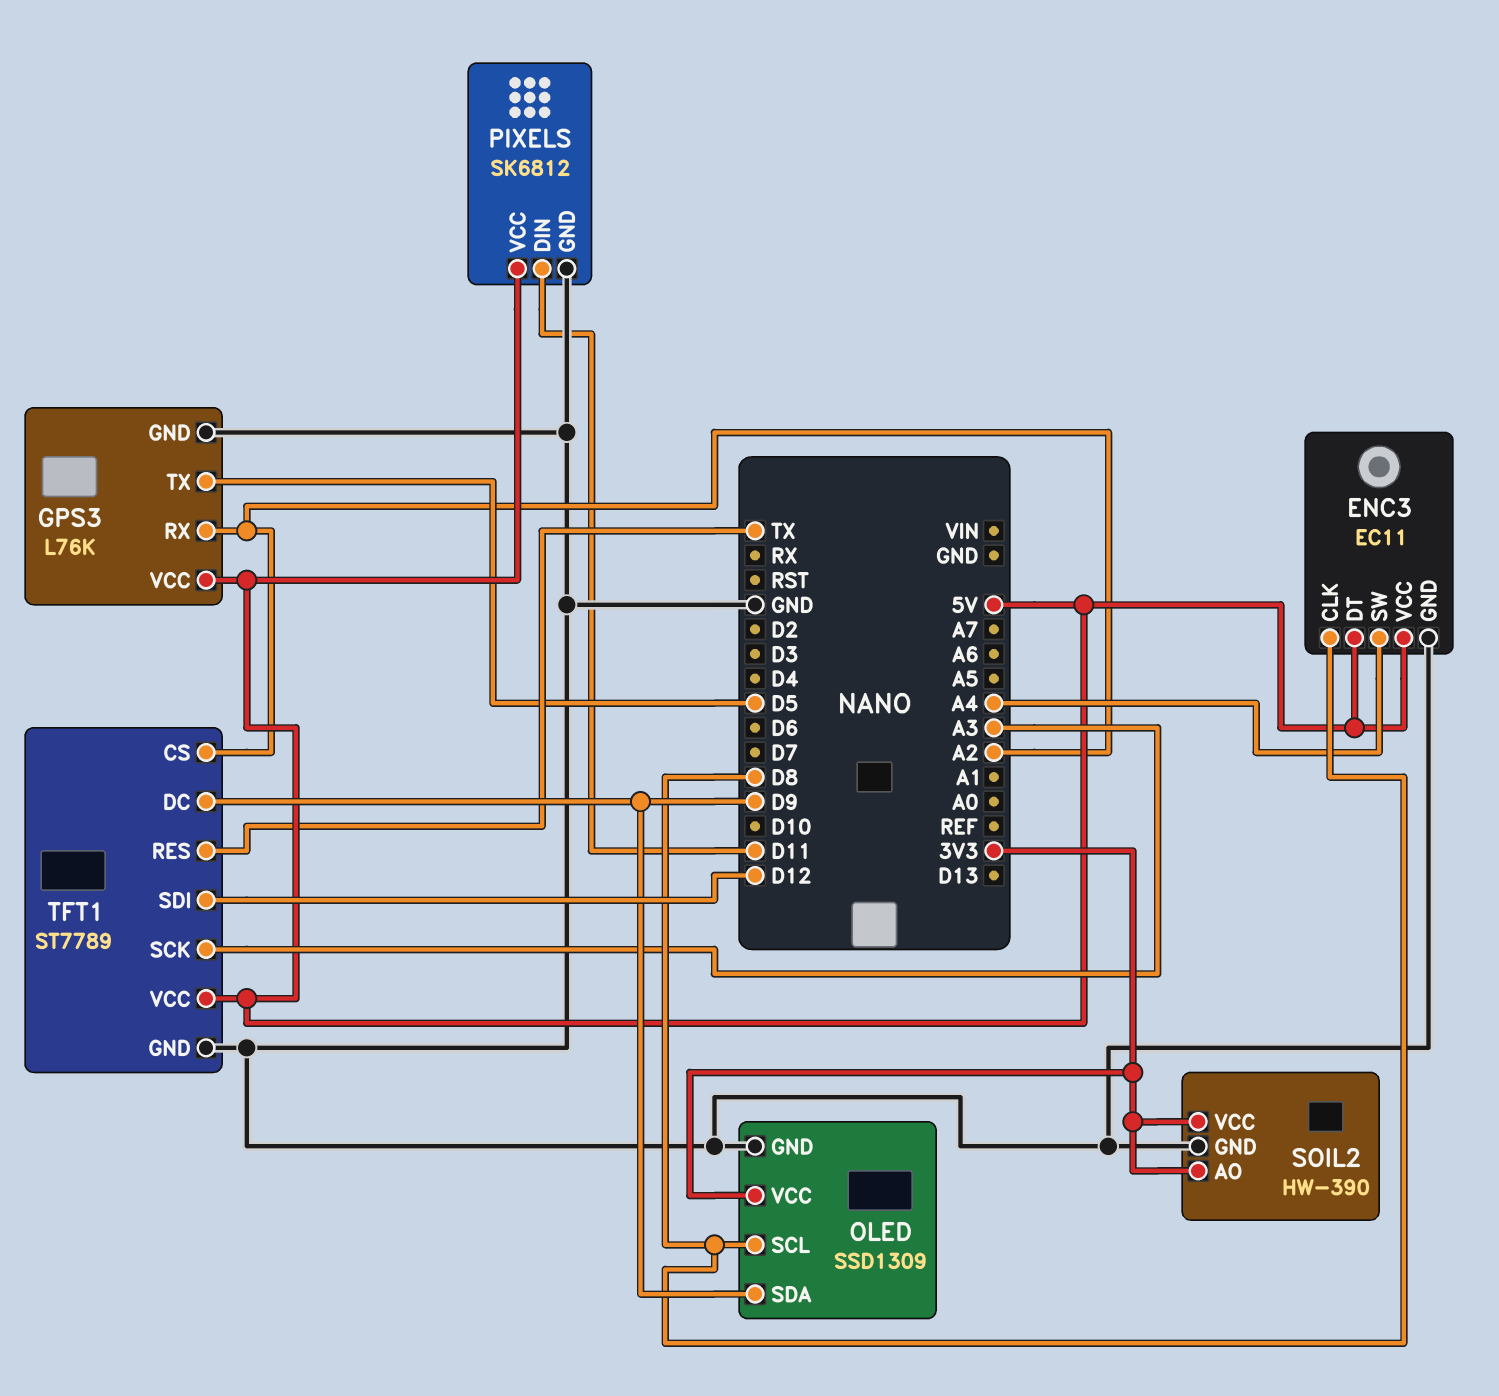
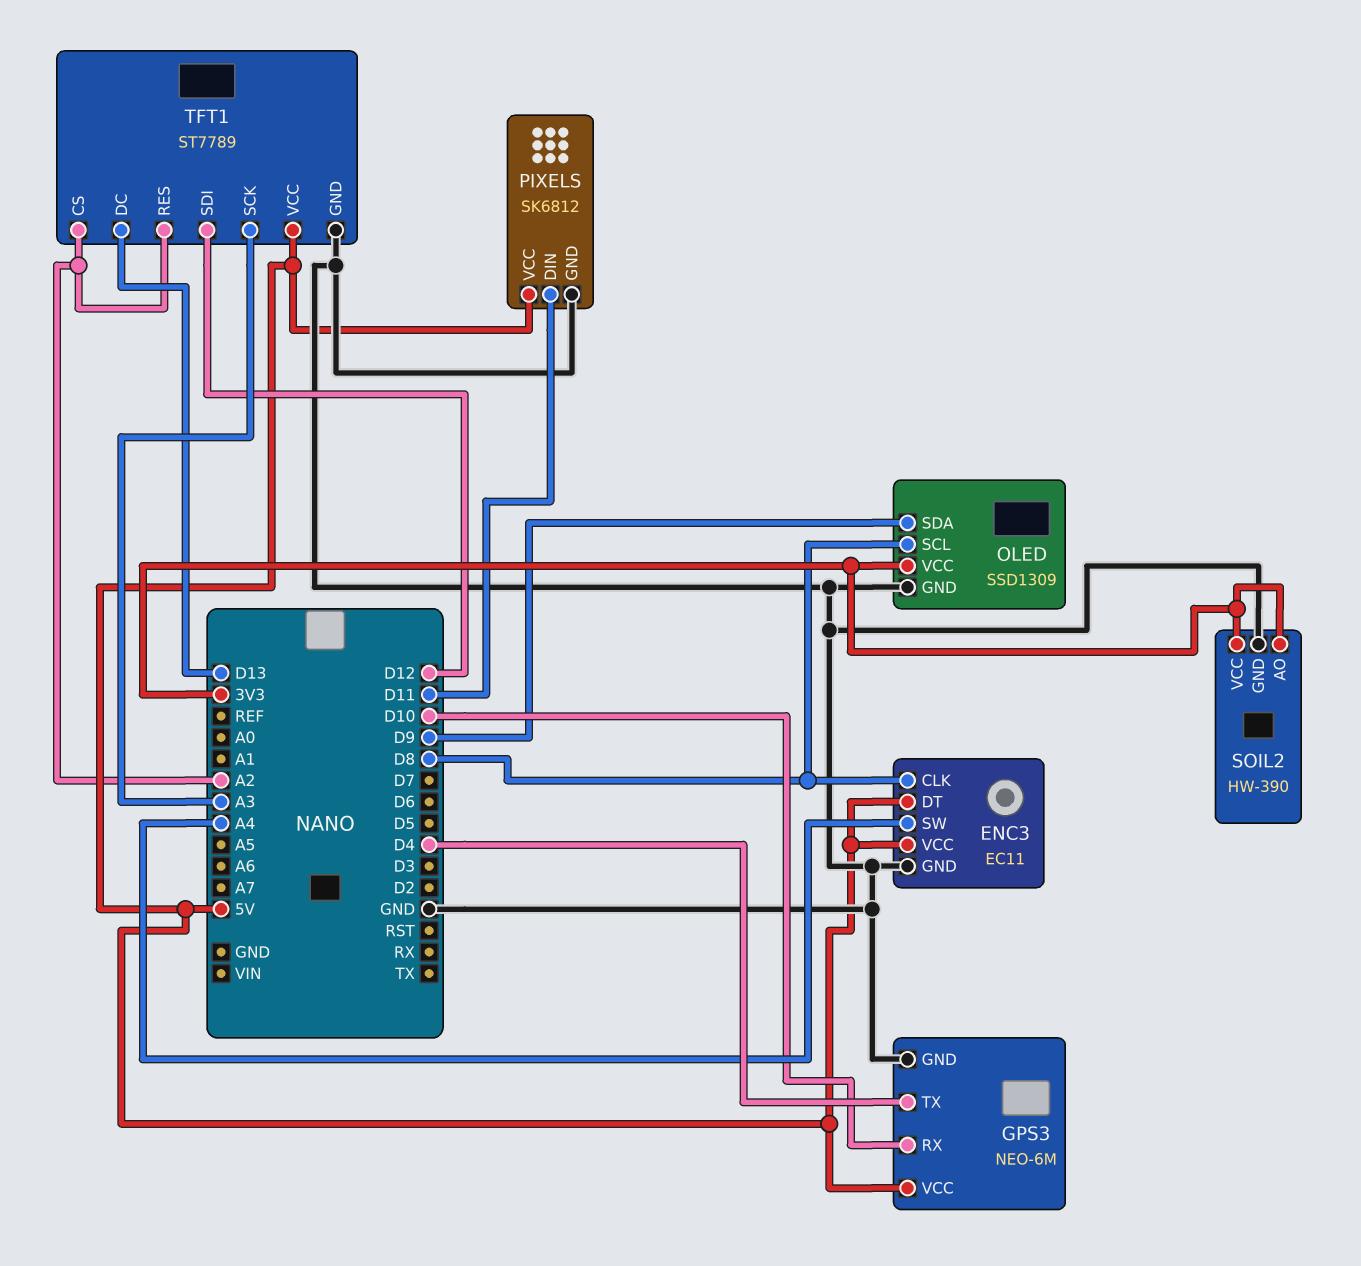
GPS3: L76K -> NEO-6M
GPS3 pin RX: A2 -> D10
GPS3 pin TX: D5 -> D4
TFT1 pin DC: D9 -> D13
TFT1 pin RES: TX -> A2

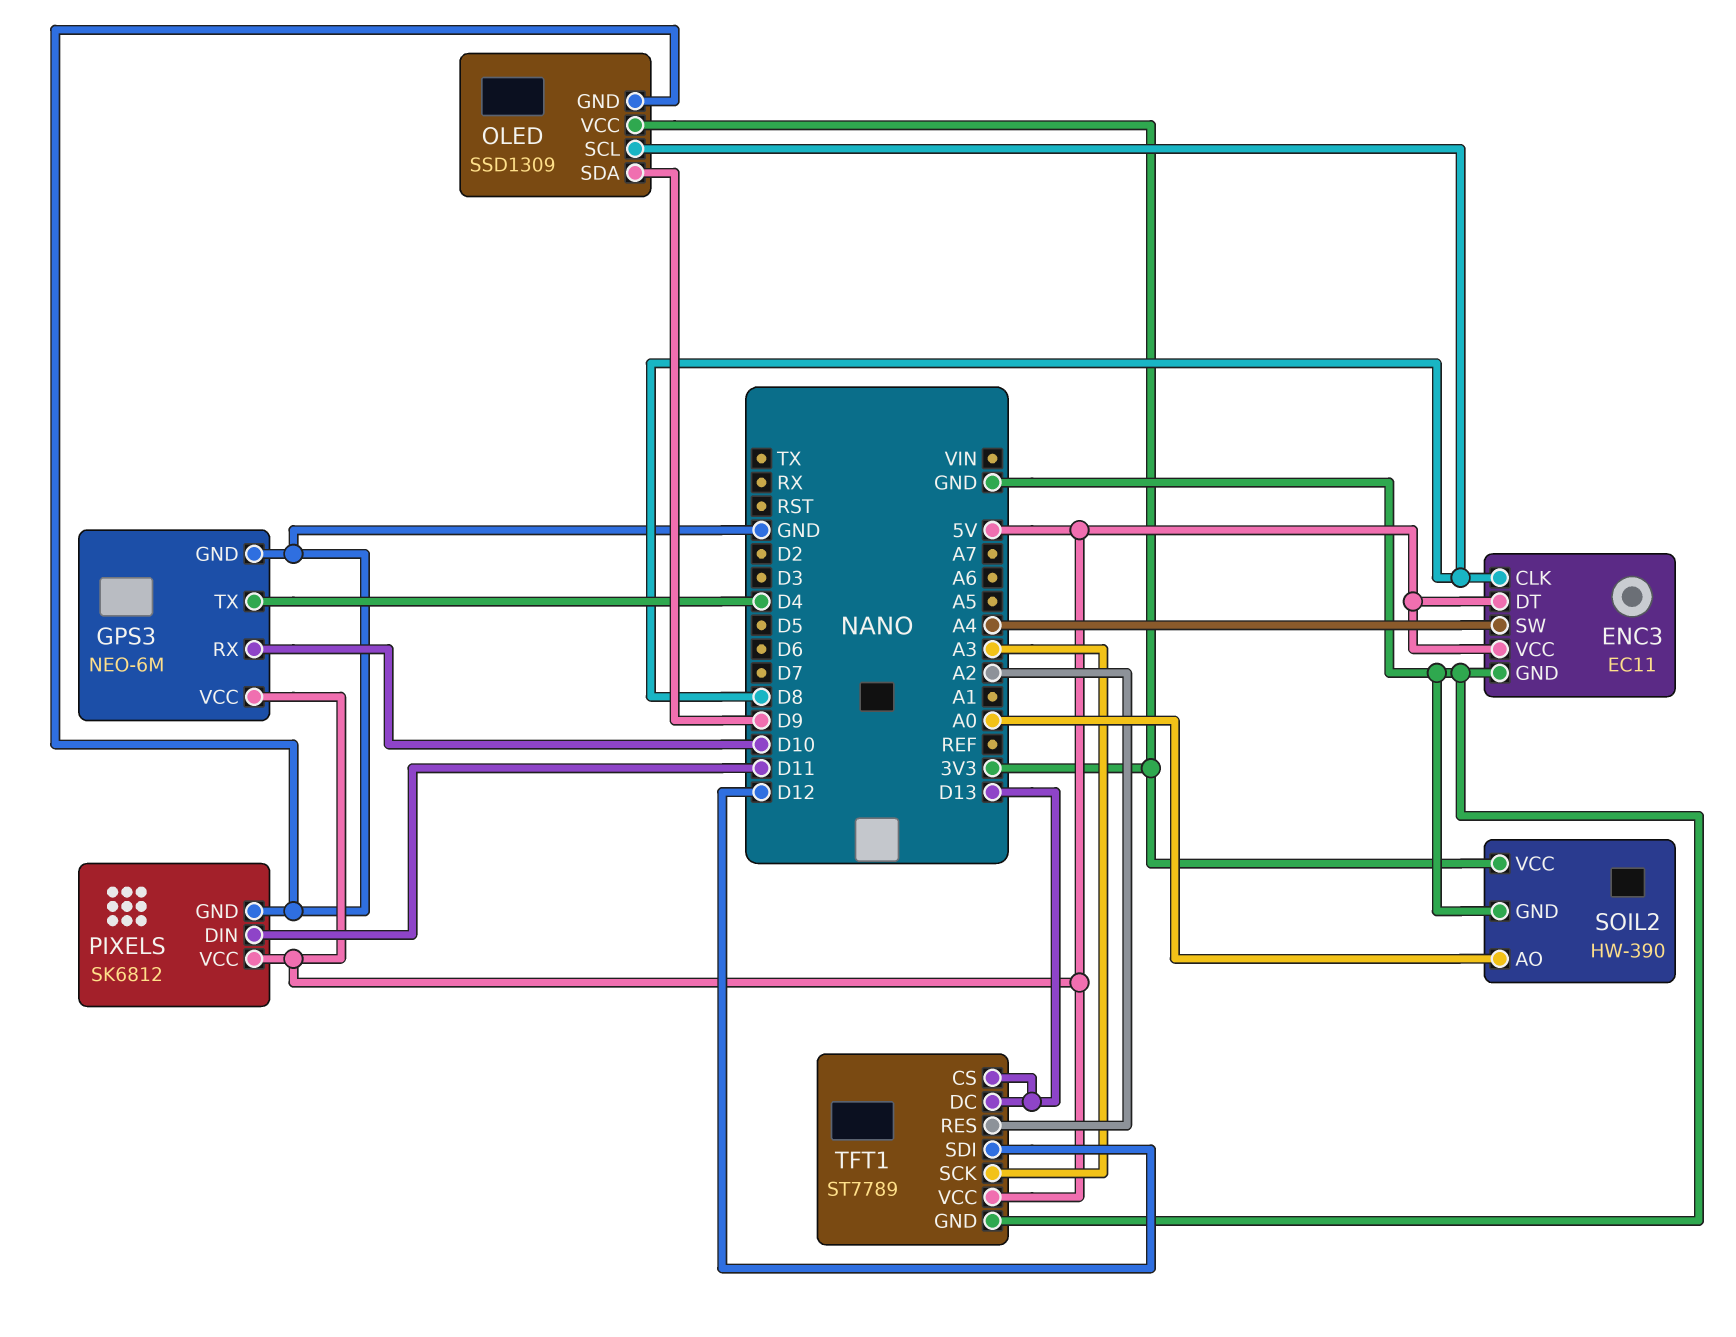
SOIL2 pin AO: 3V3 -> A0
TFT1 pin CS: A2 -> D13

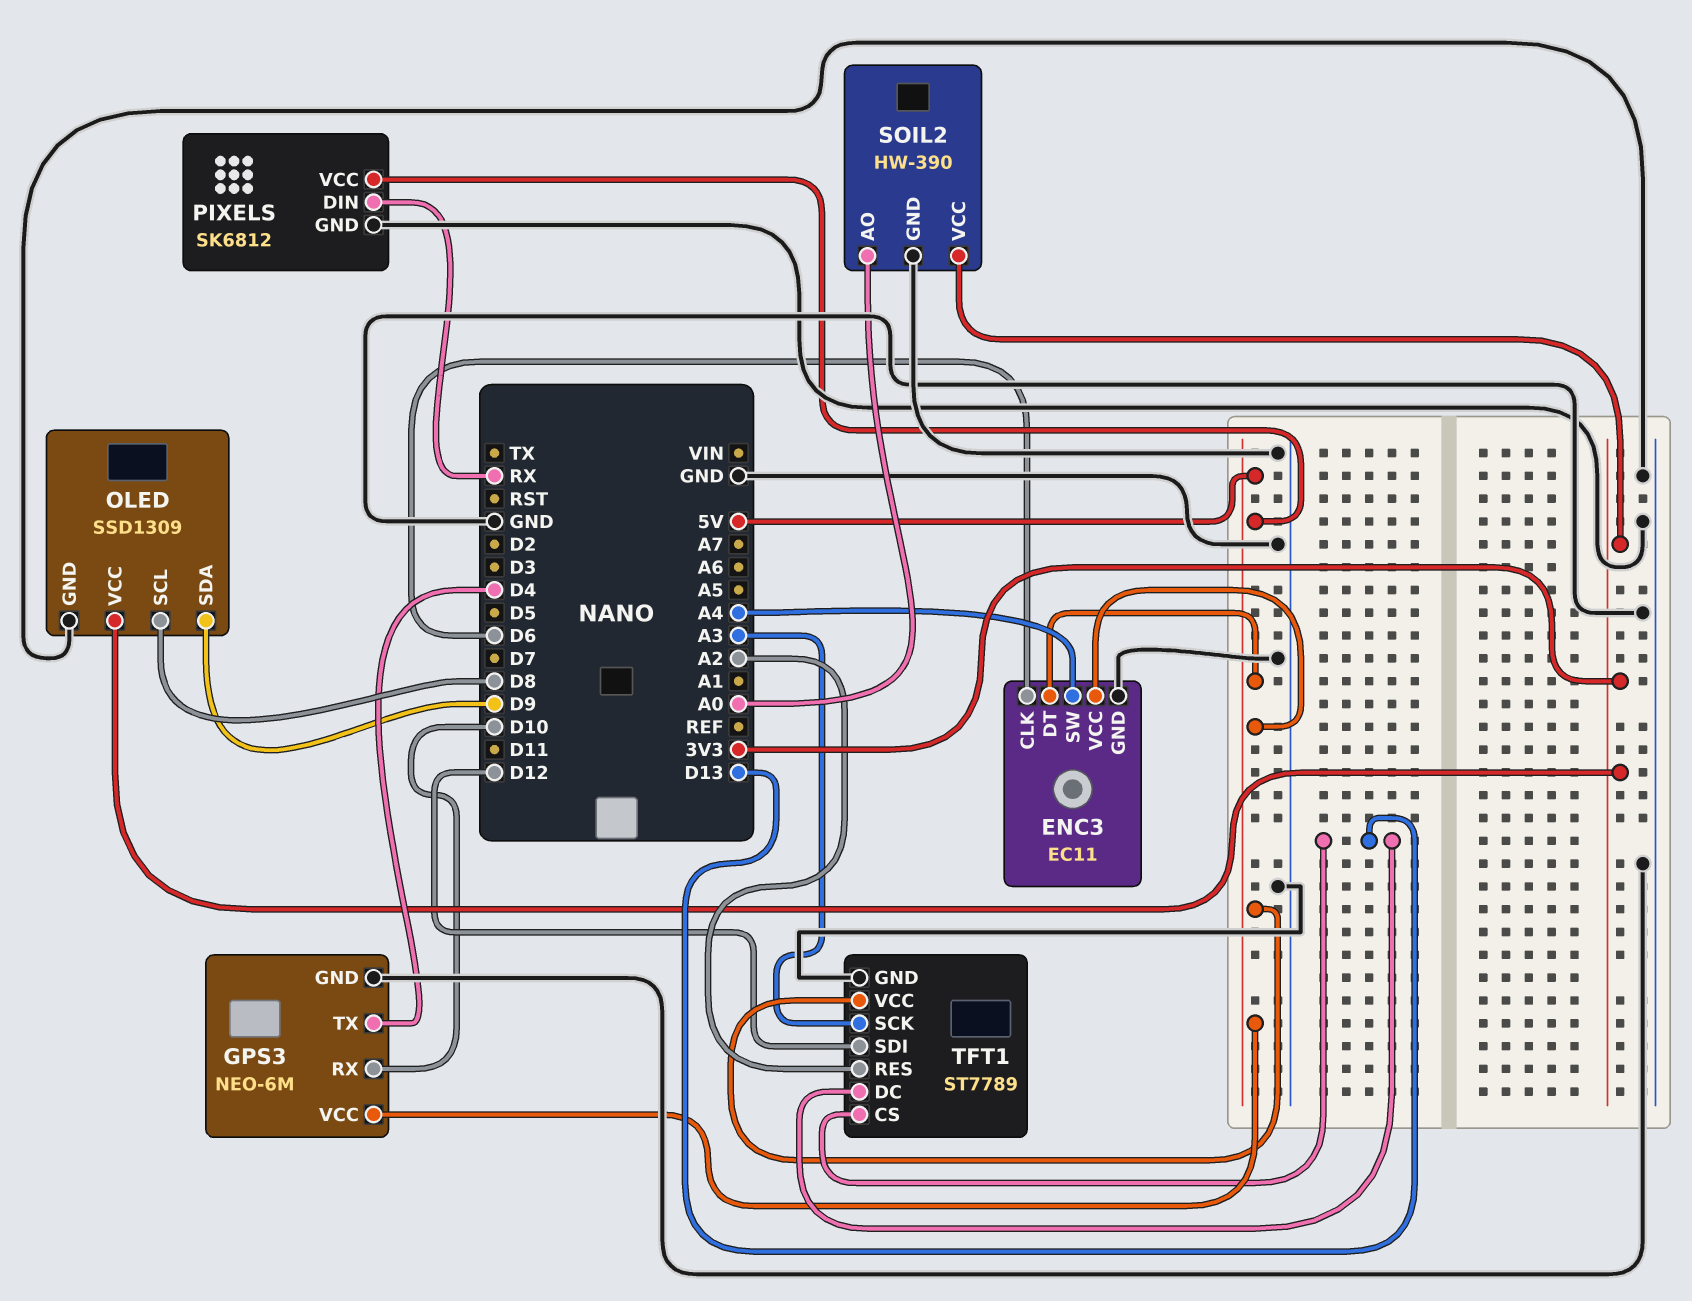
ENC3 pin CLK: D8 -> D6
PIXELS pin DIN: D11 -> RX

